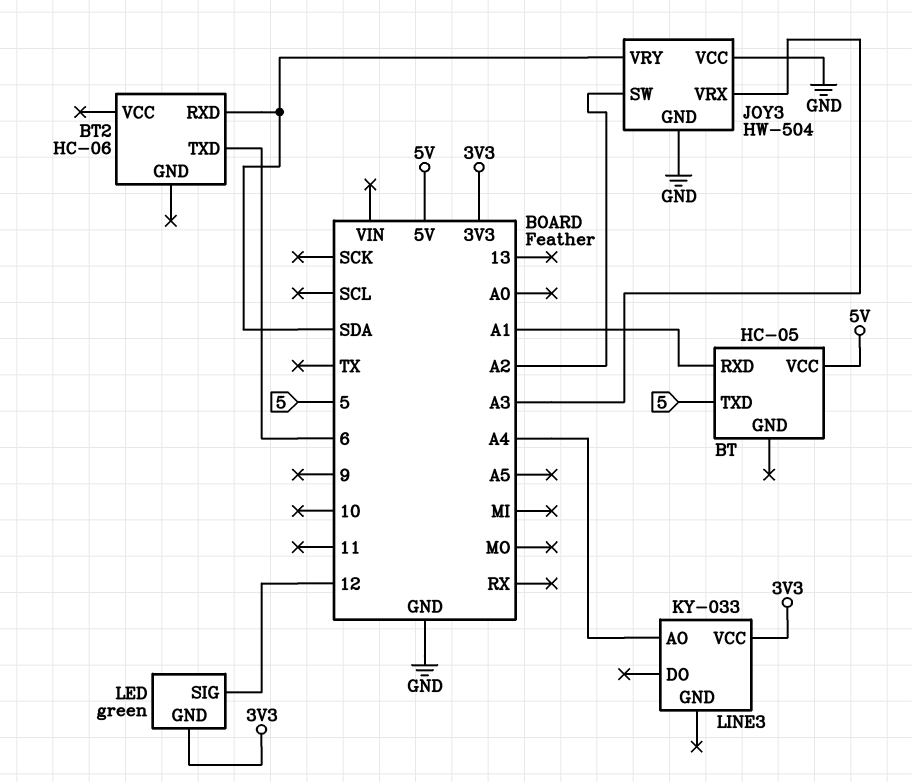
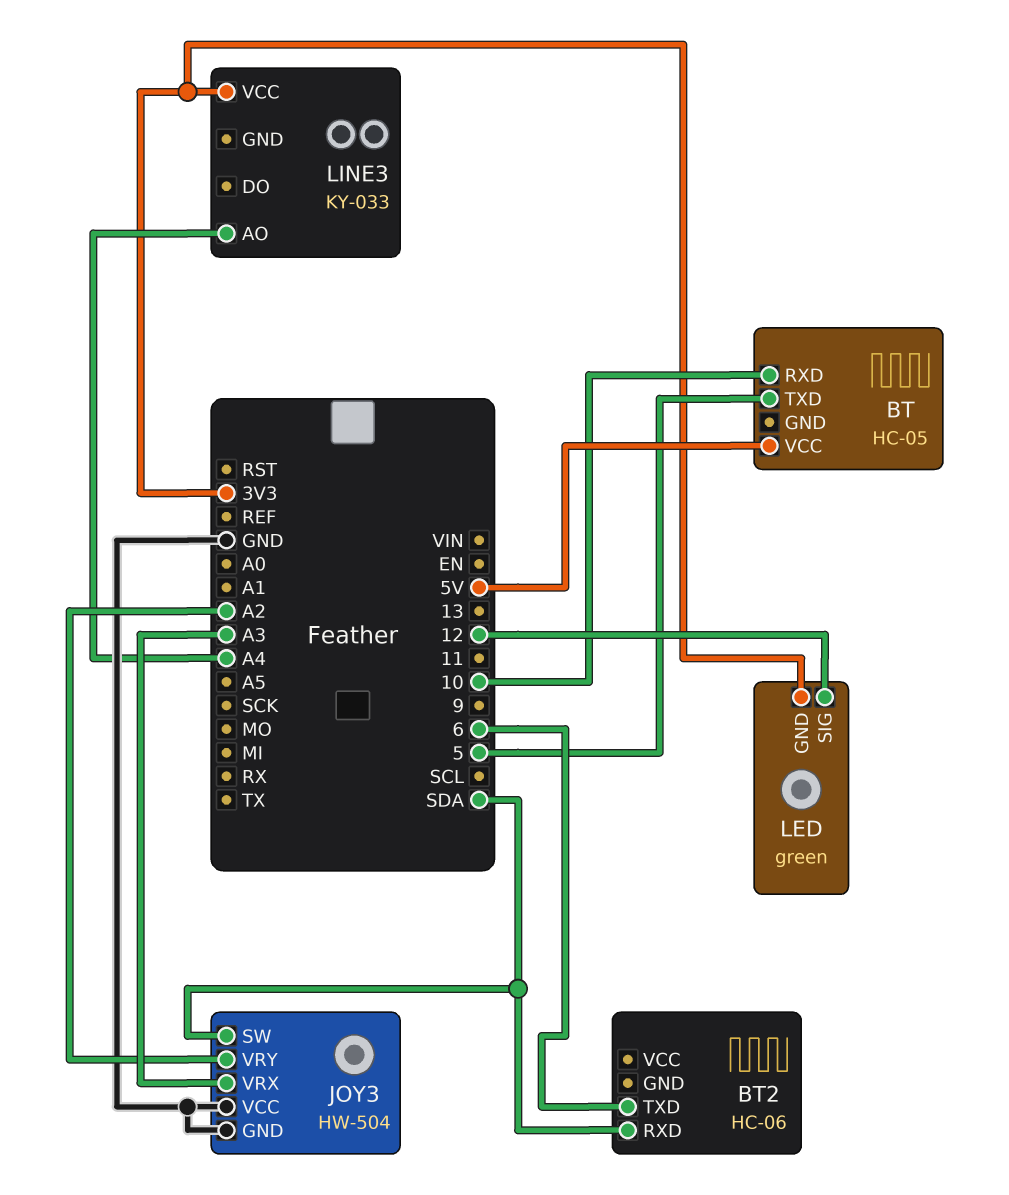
BT pin RXD: A1 -> 10
JOY3 pin SW: A2 -> SDA
JOY3 pin VRY: SDA -> A2

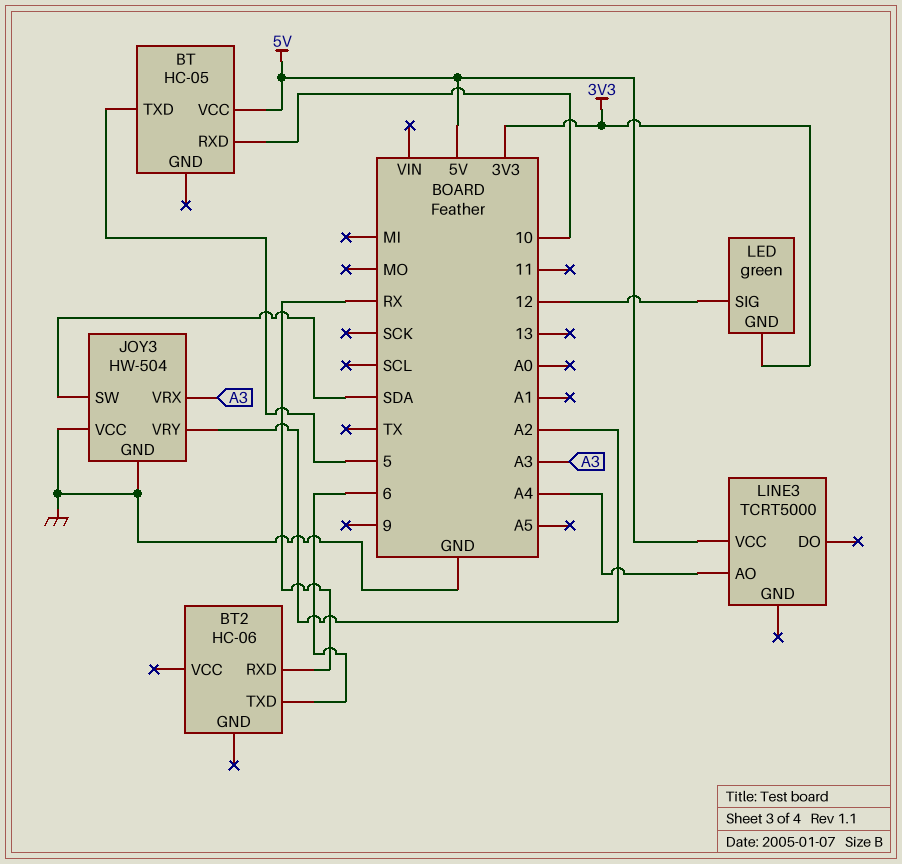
BT2 pin RXD: SDA -> RX
LINE3: KY-033 -> TCRT5000
LINE3 pin VCC: 3V3 -> 5V

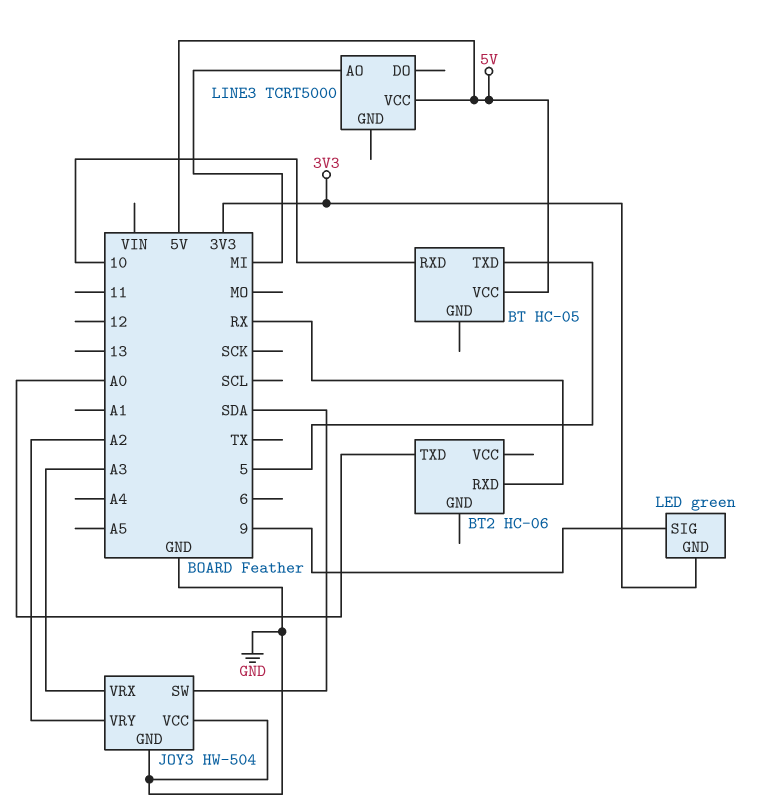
BT2 pin TXD: 6 -> A0
LED pin SIG: 12 -> 9
LINE3 pin AO: A4 -> MI

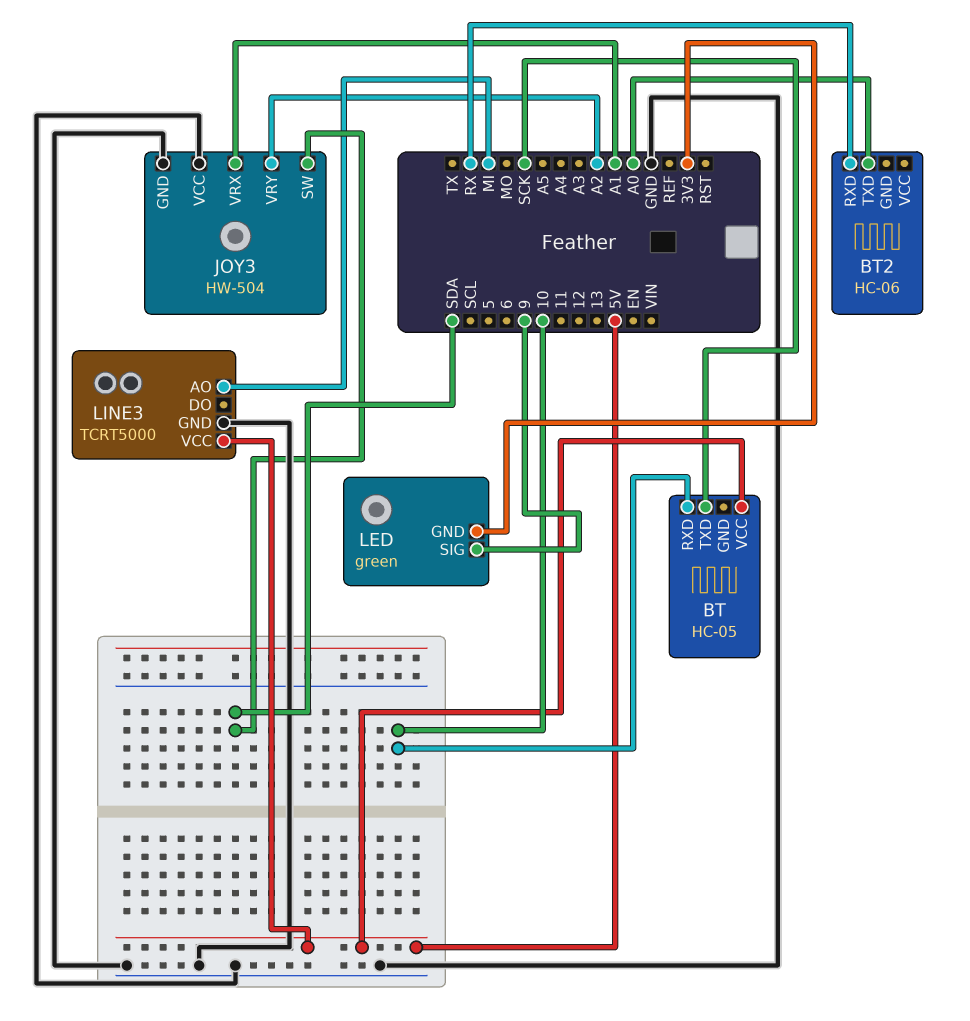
BT pin TXD: 5 -> SCK
JOY3 pin VRX: A3 -> A1
LINE3 pin GND: none -> GND

